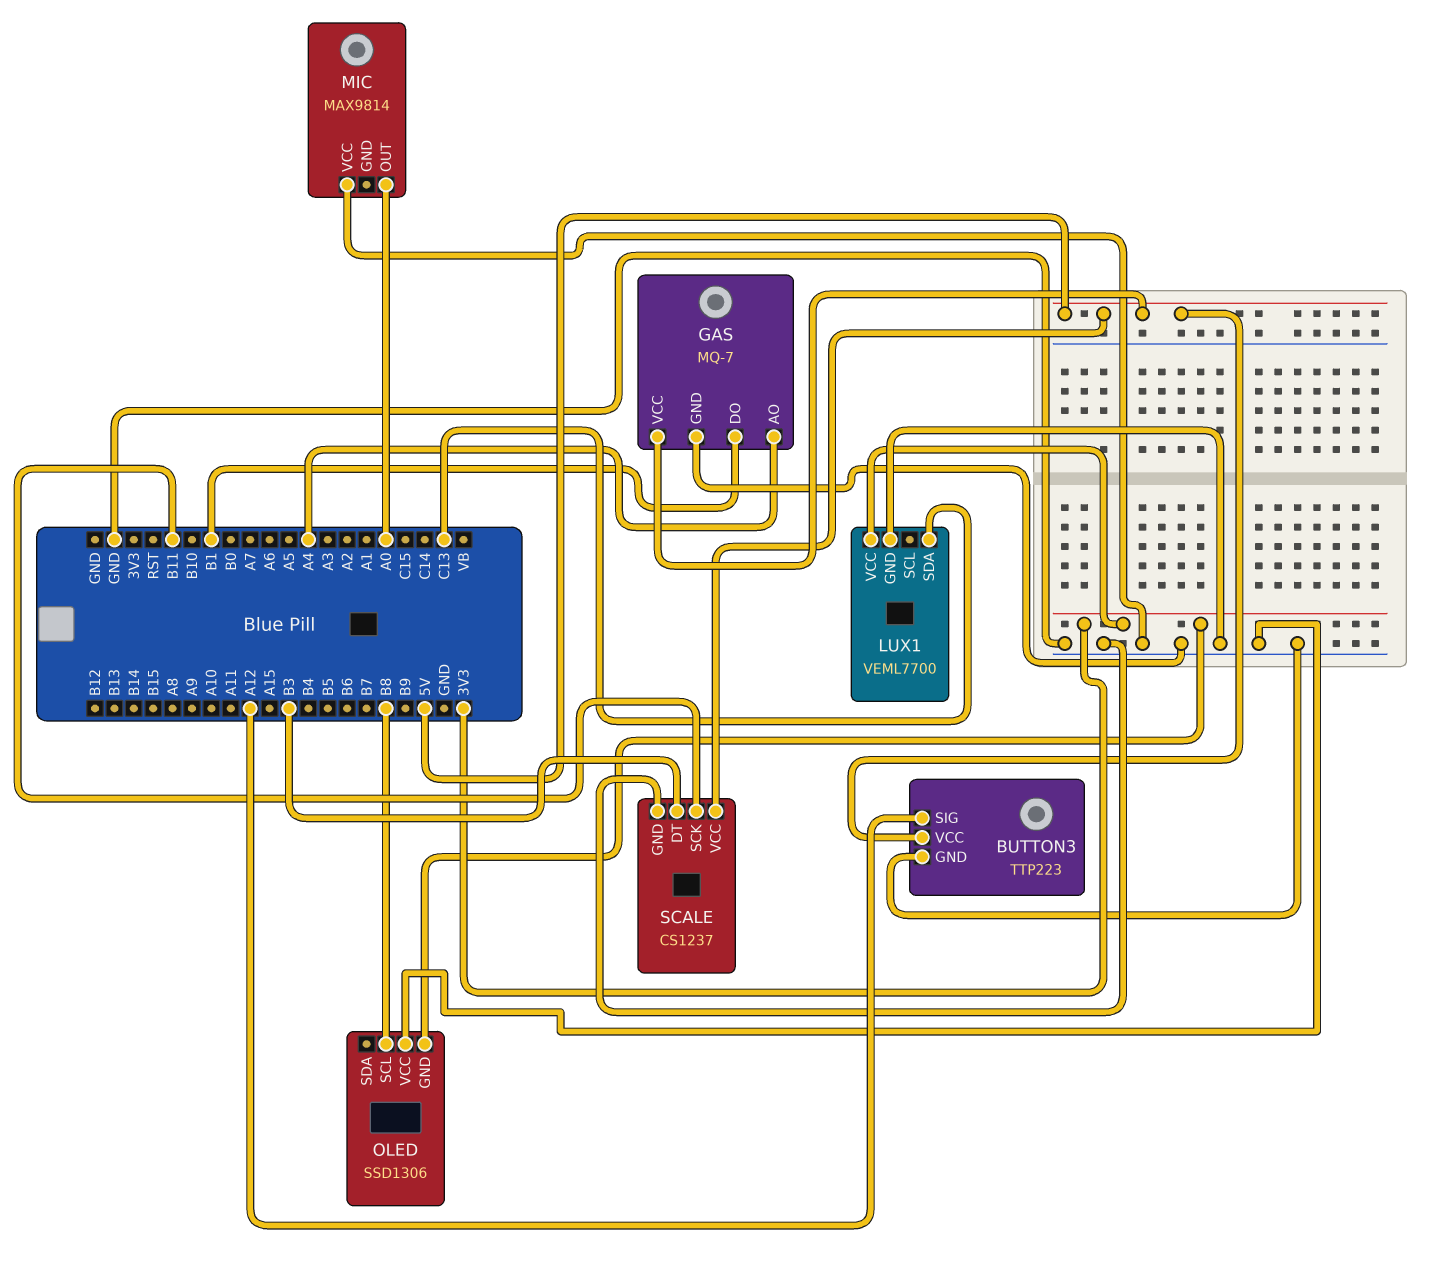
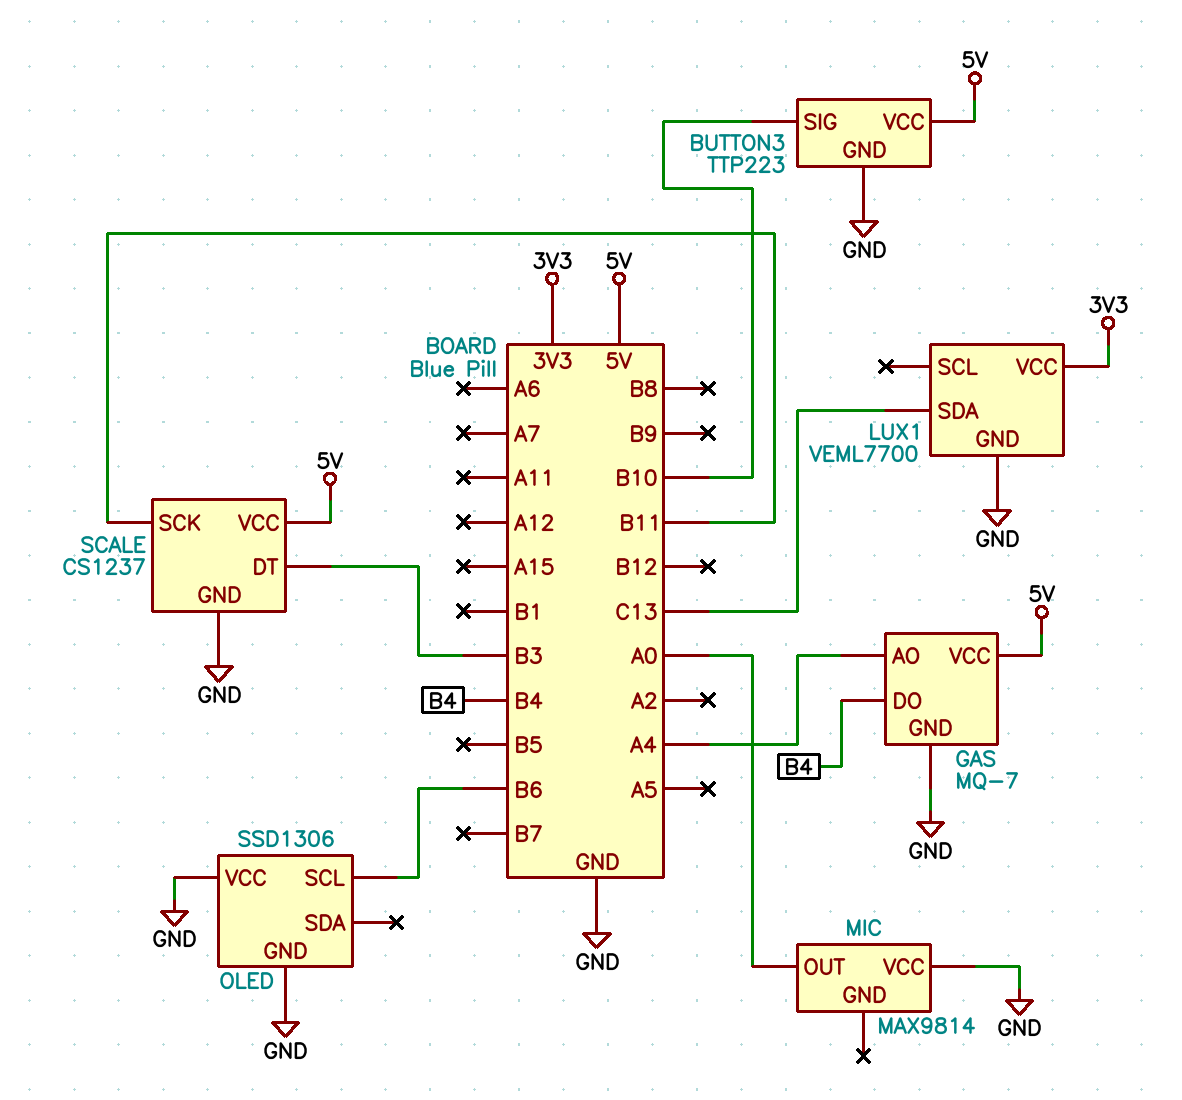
BUTTON3 pin SIG: A12 -> B10
GAS pin DO: B1 -> B4
OLED pin GND: 3V3 -> GND
OLED pin SCL: B8 -> B6

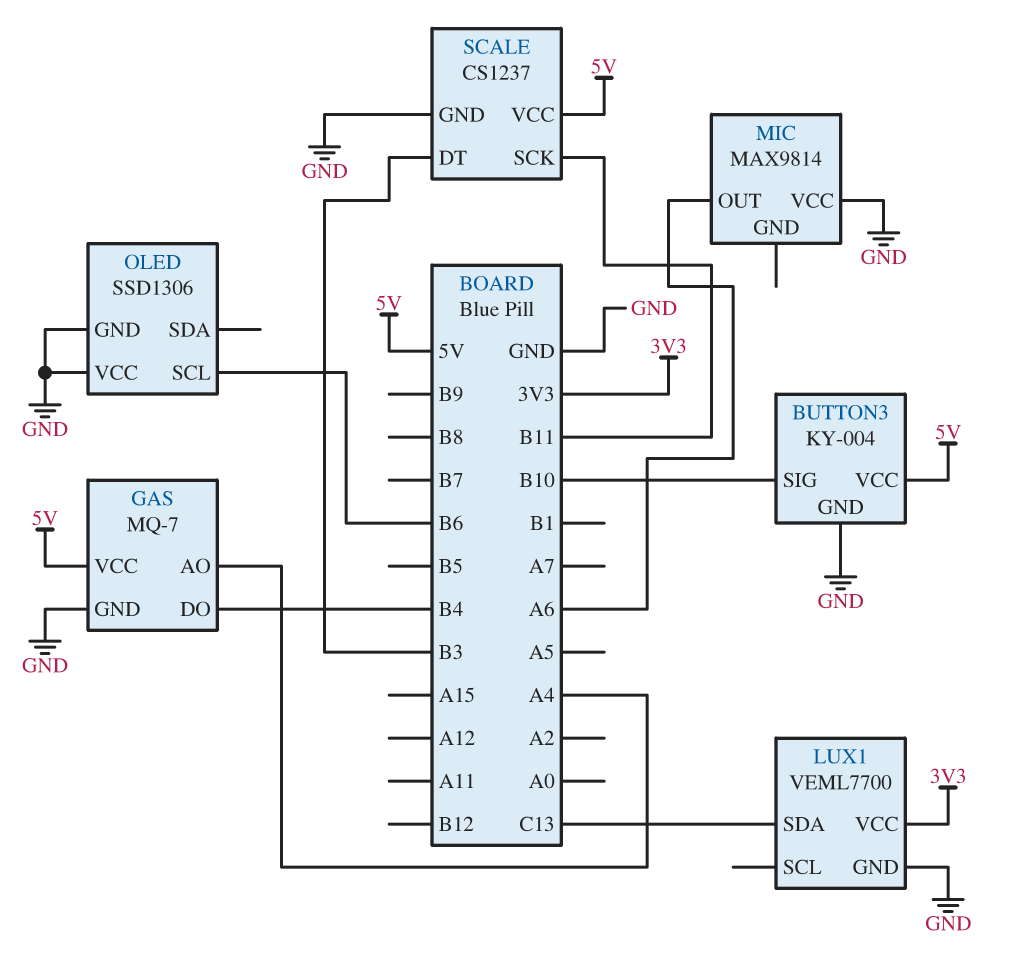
BUTTON3: TTP223 -> KY-004
MIC pin OUT: A0 -> A6

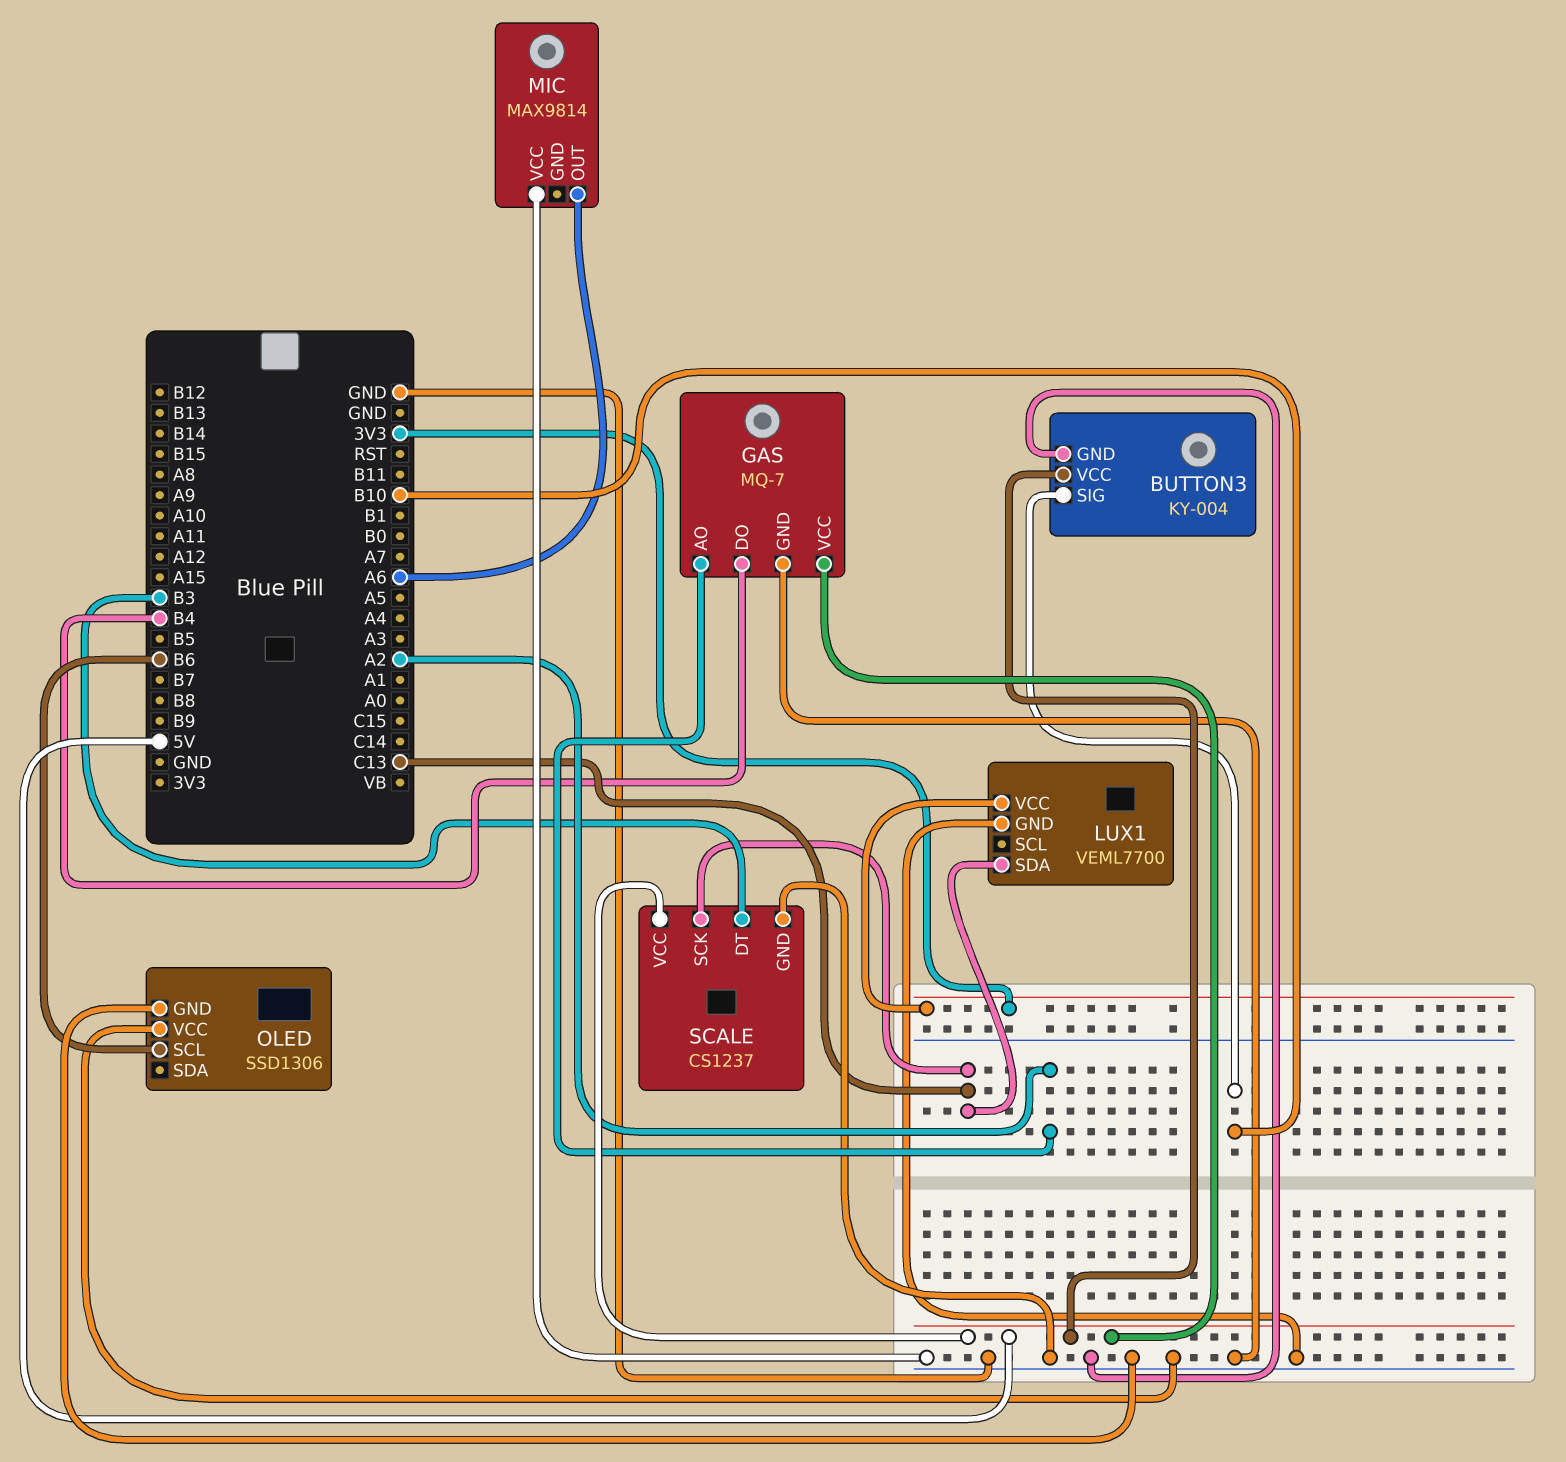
GAS pin AO: A4 -> A2
SCALE pin SCK: B11 -> C13

